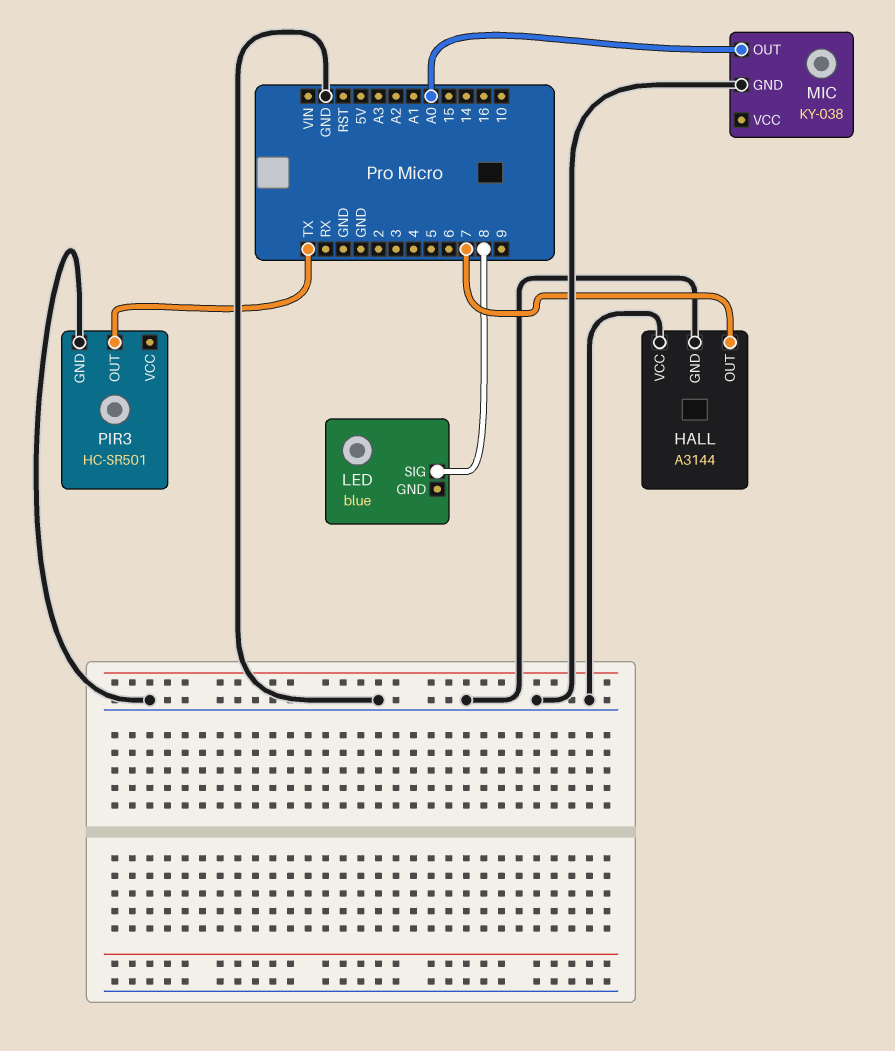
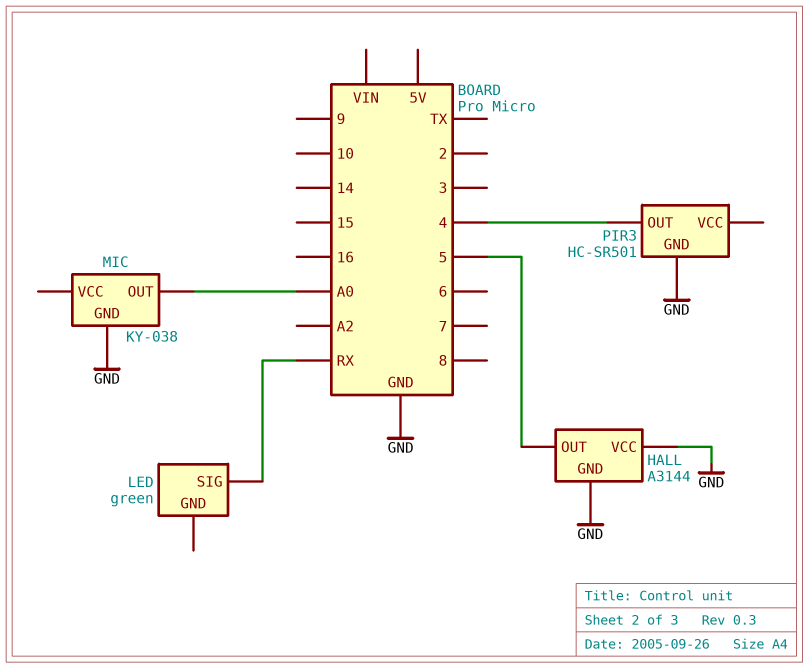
HALL pin OUT: 7 -> 5
LED: blue -> green
LED pin SIG: 8 -> RX
PIR3 pin OUT: TX -> 4

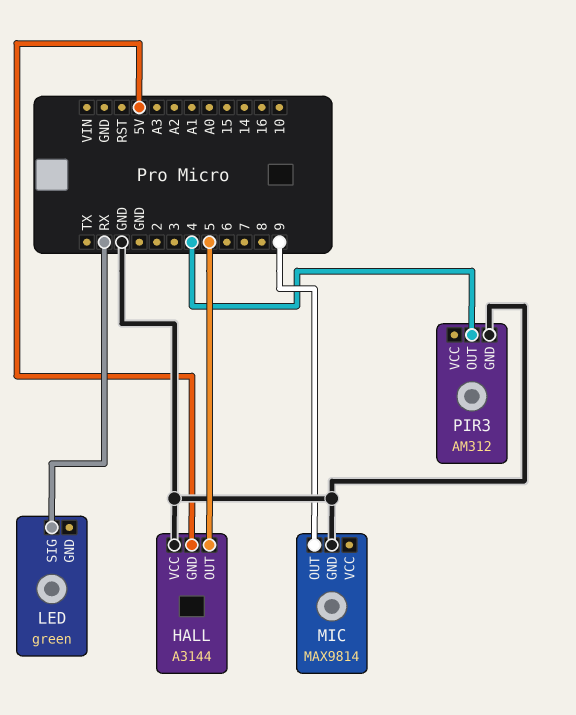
HALL pin GND: GND -> 5V
MIC: KY-038 -> MAX9814
MIC pin OUT: A0 -> 9
PIR3: HC-SR501 -> AM312

